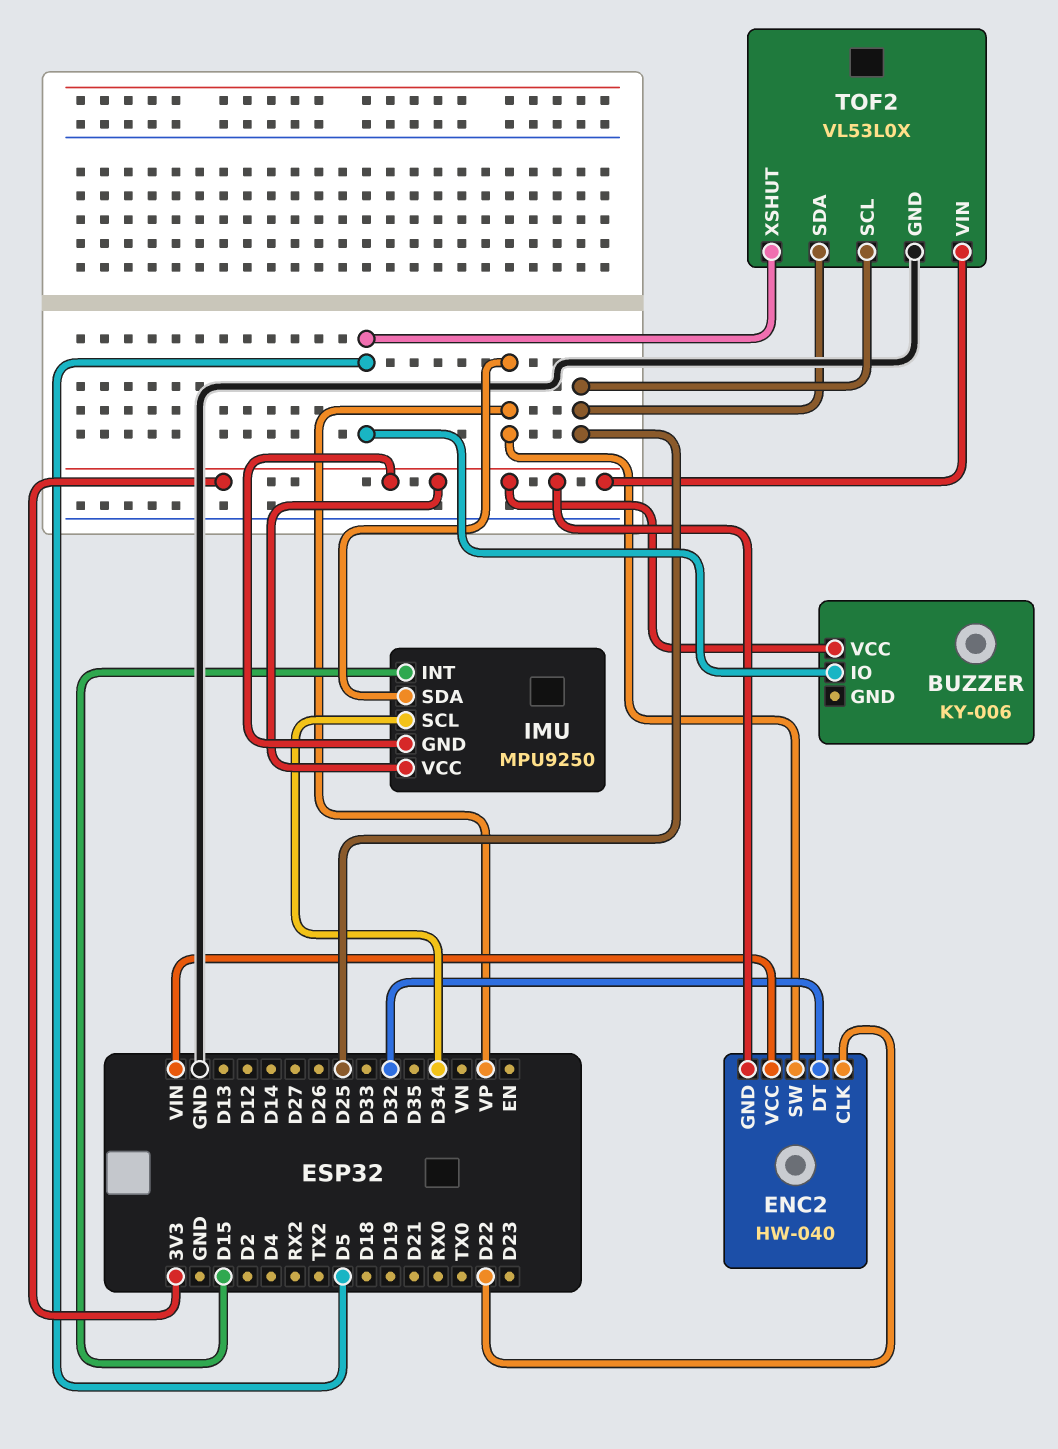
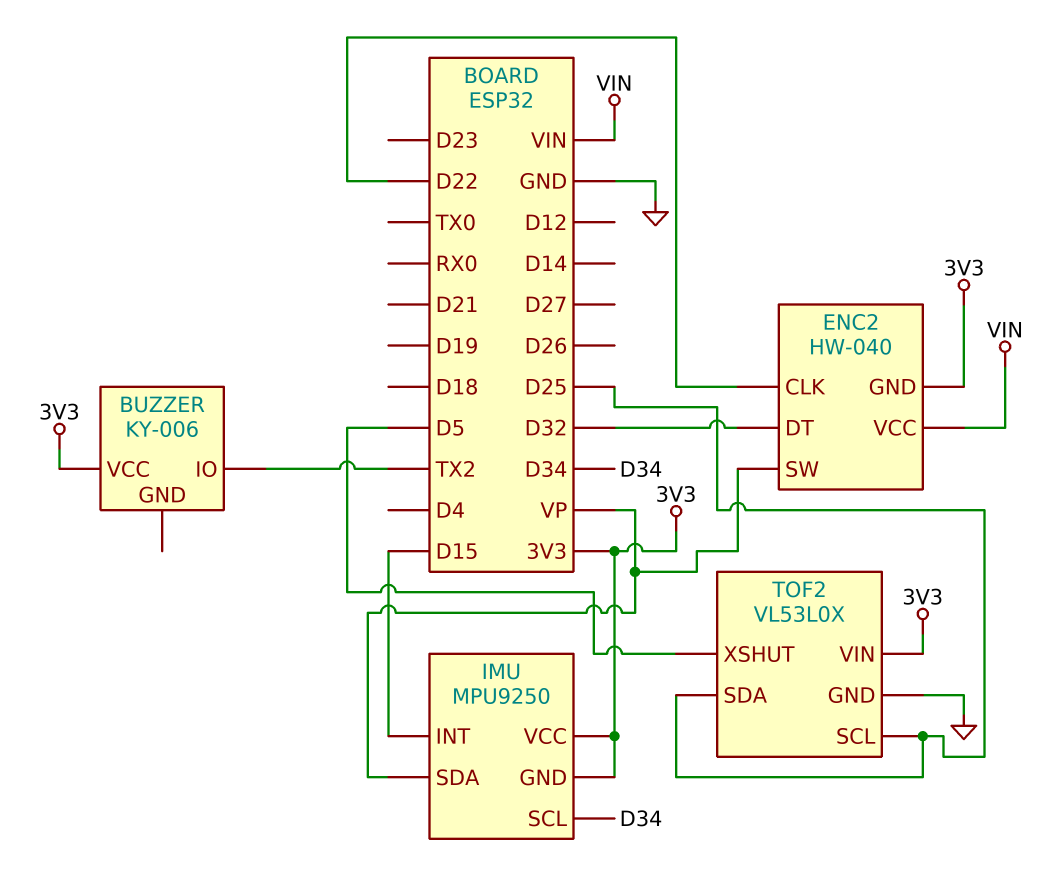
BUZZER pin IO: D5 -> TX2

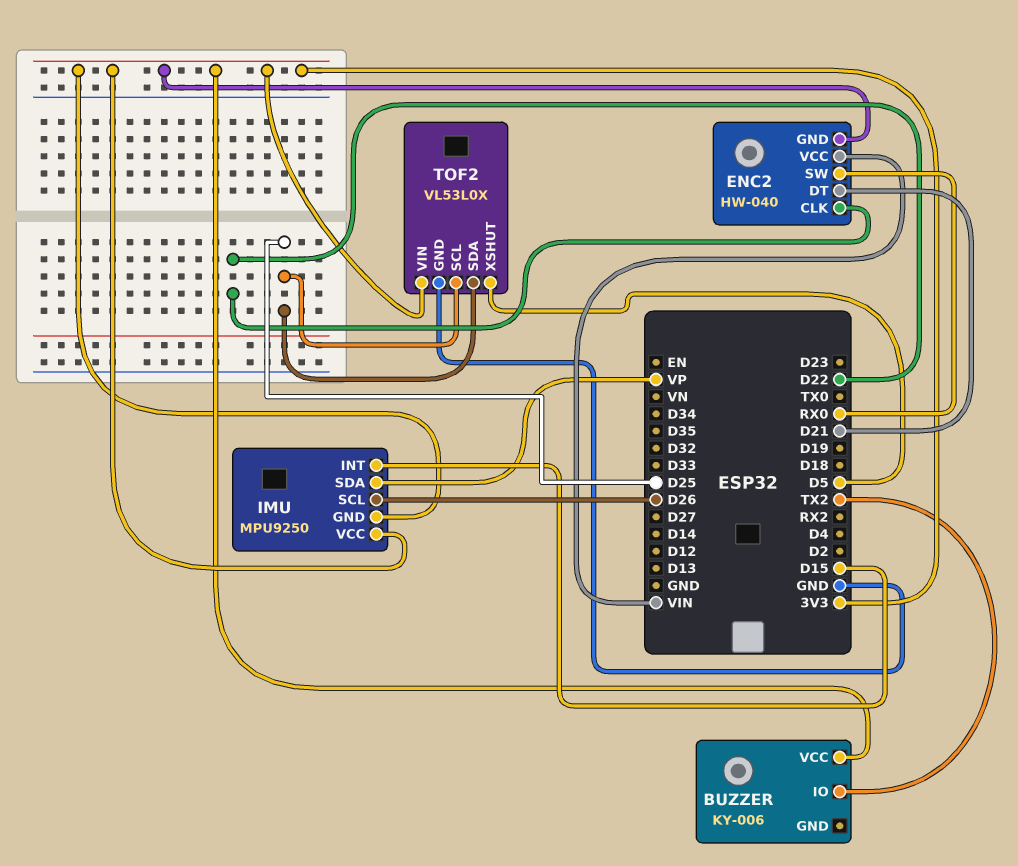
ENC2 pin DT: D32 -> D21
ENC2 pin SW: VP -> RX0
IMU pin SCL: D34 -> D26

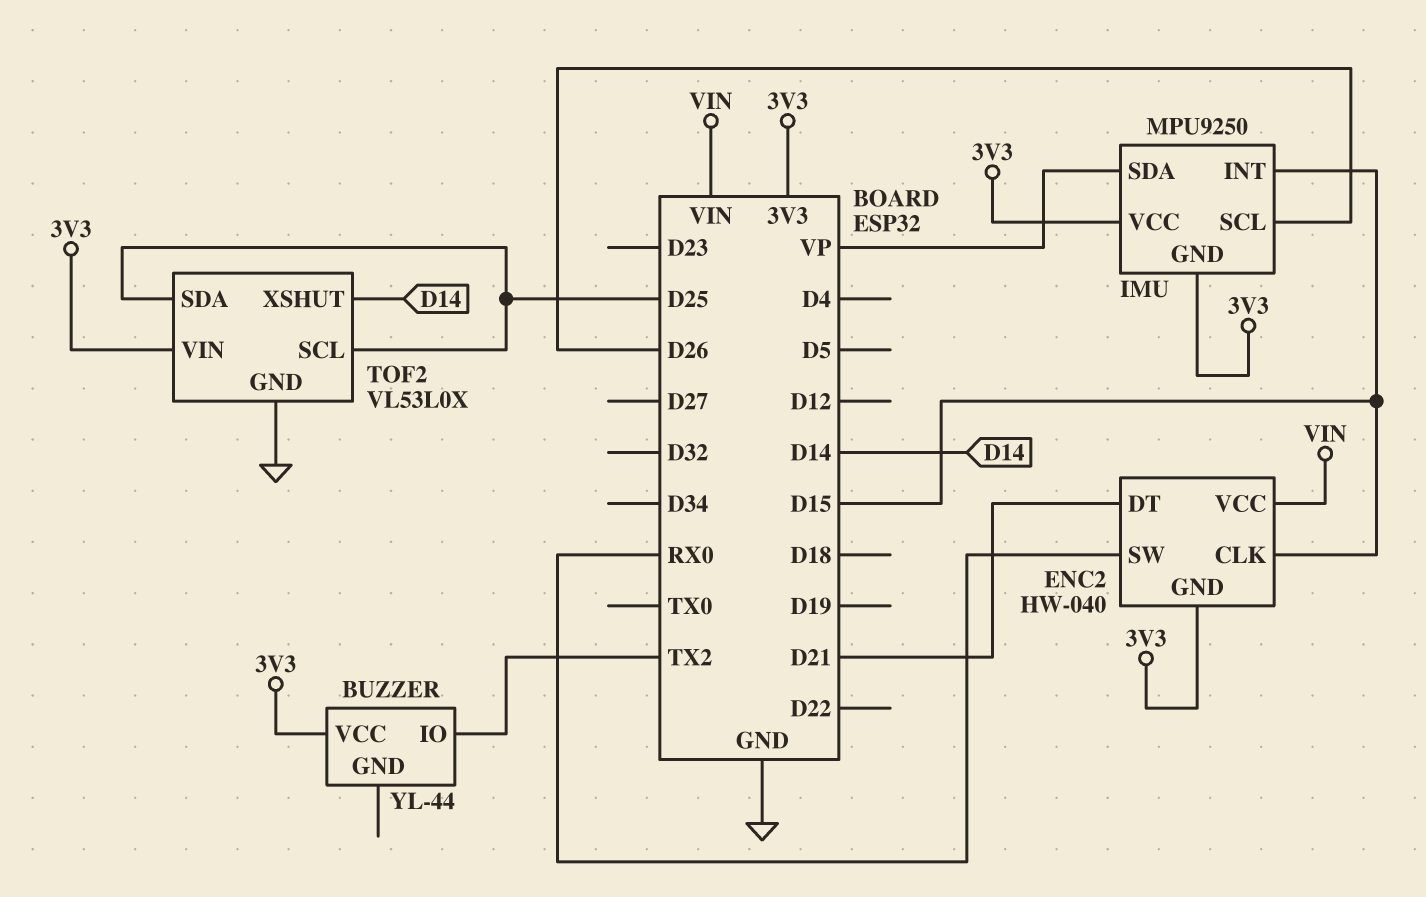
BUZZER: KY-006 -> YL-44
ENC2 pin CLK: D22 -> D15
TOF2 pin XSHUT: D5 -> D14

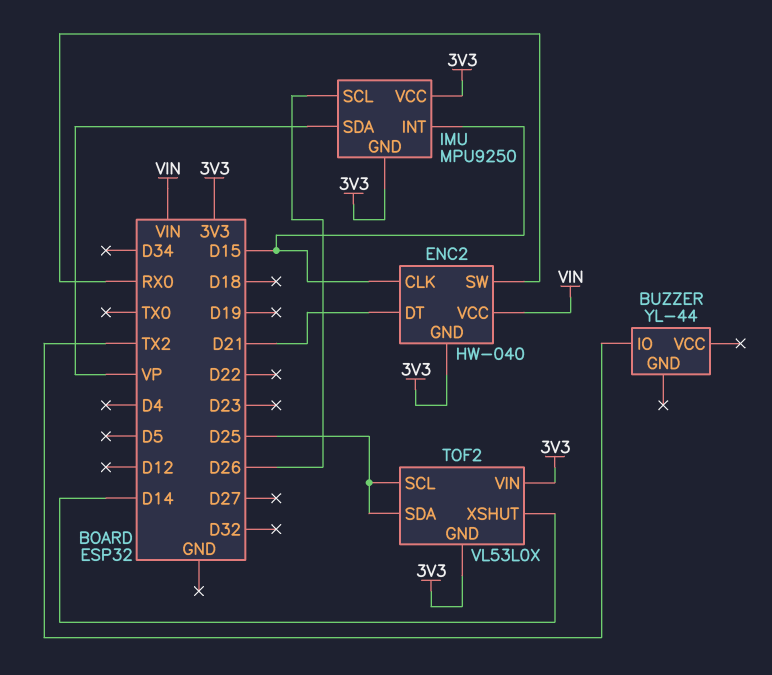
BUZZER pin VCC: 3V3 -> none
TOF2 pin GND: GND -> 3V3

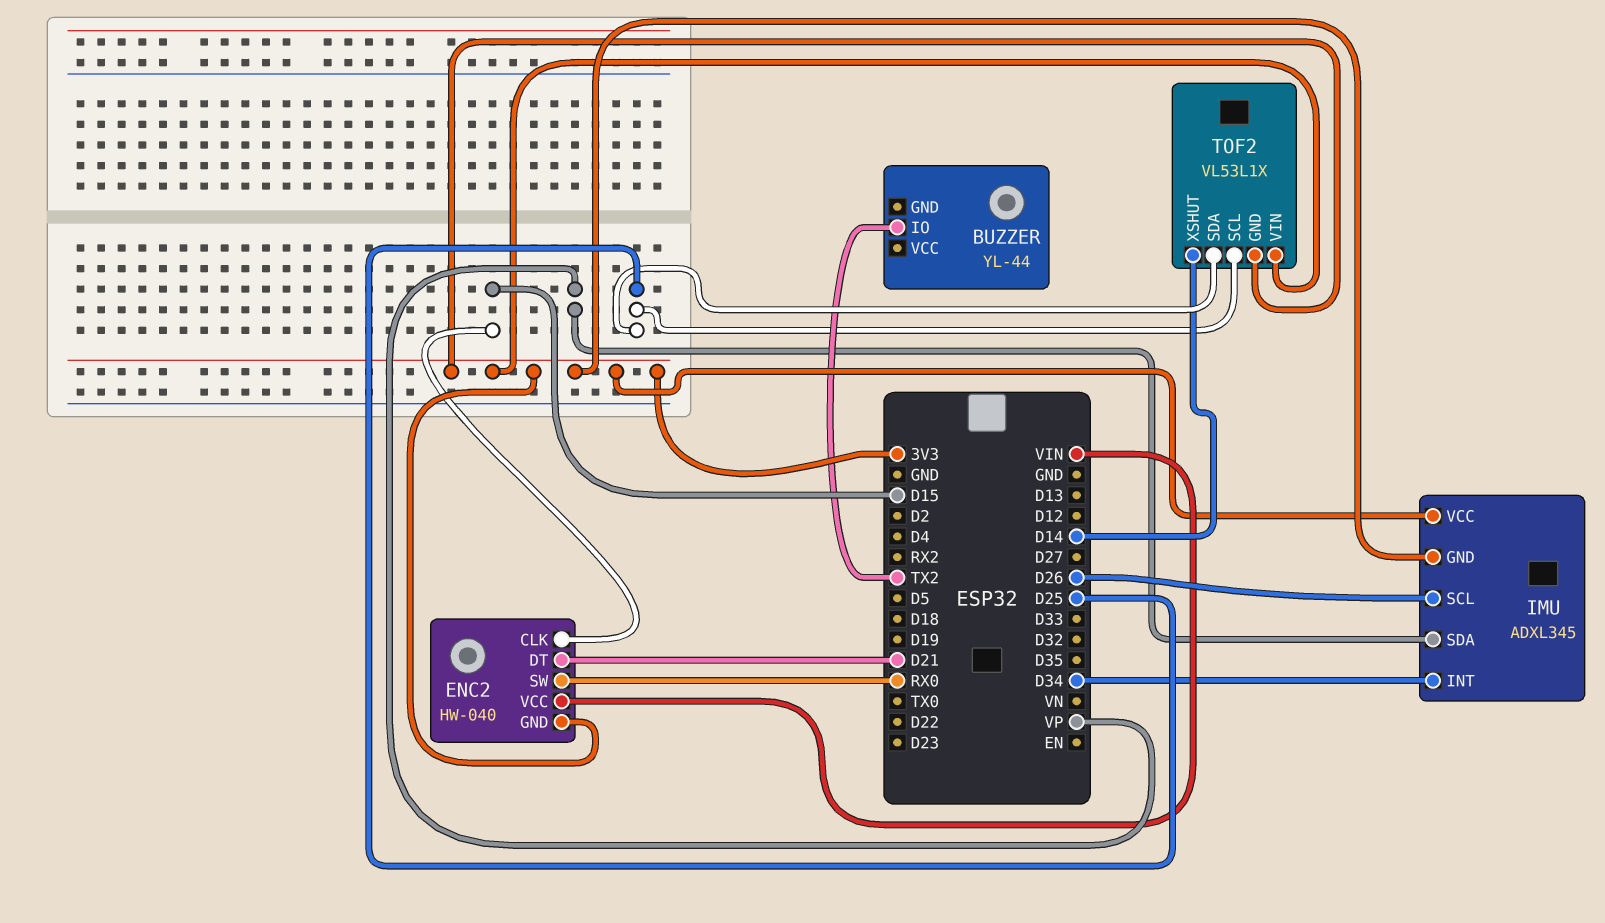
IMU: MPU9250 -> ADXL345
IMU pin INT: D15 -> D34
TOF2: VL53L0X -> VL53L1X

